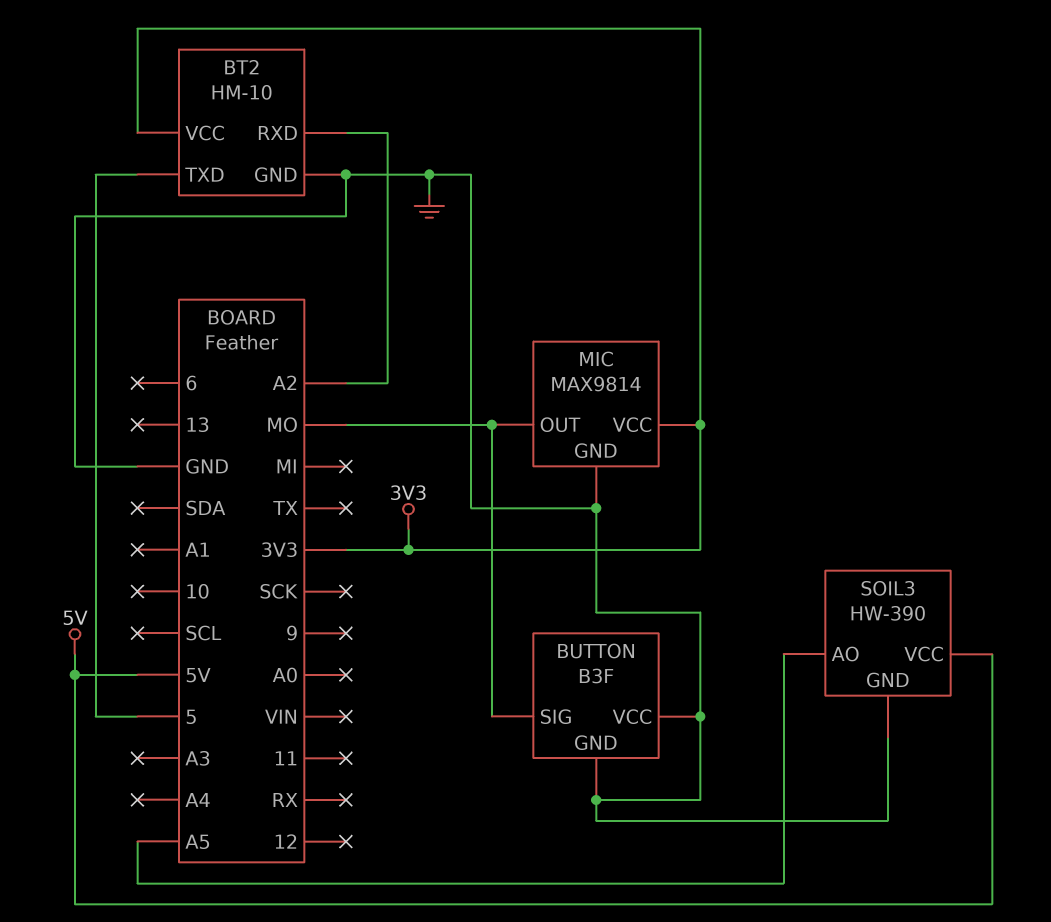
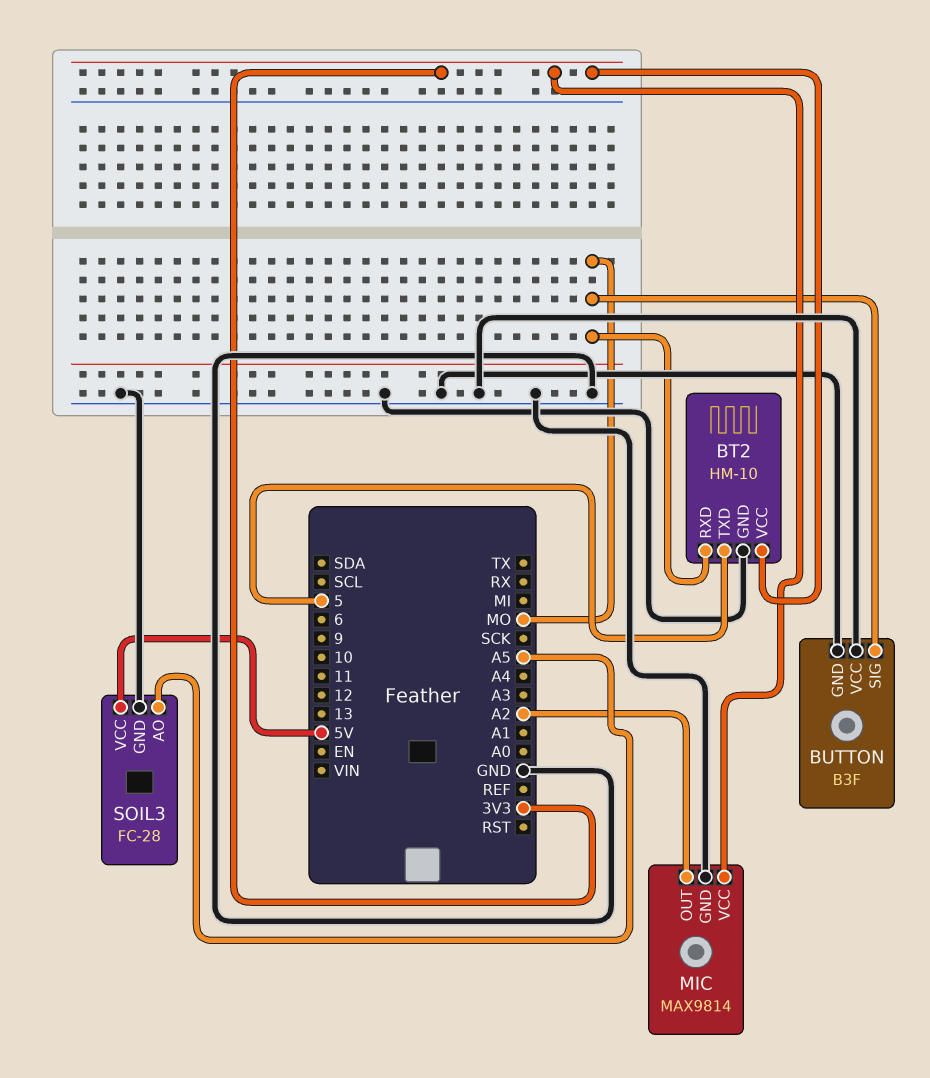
BT2 pin RXD: A2 -> MO
MIC pin OUT: MO -> A2
SOIL3: HW-390 -> FC-28

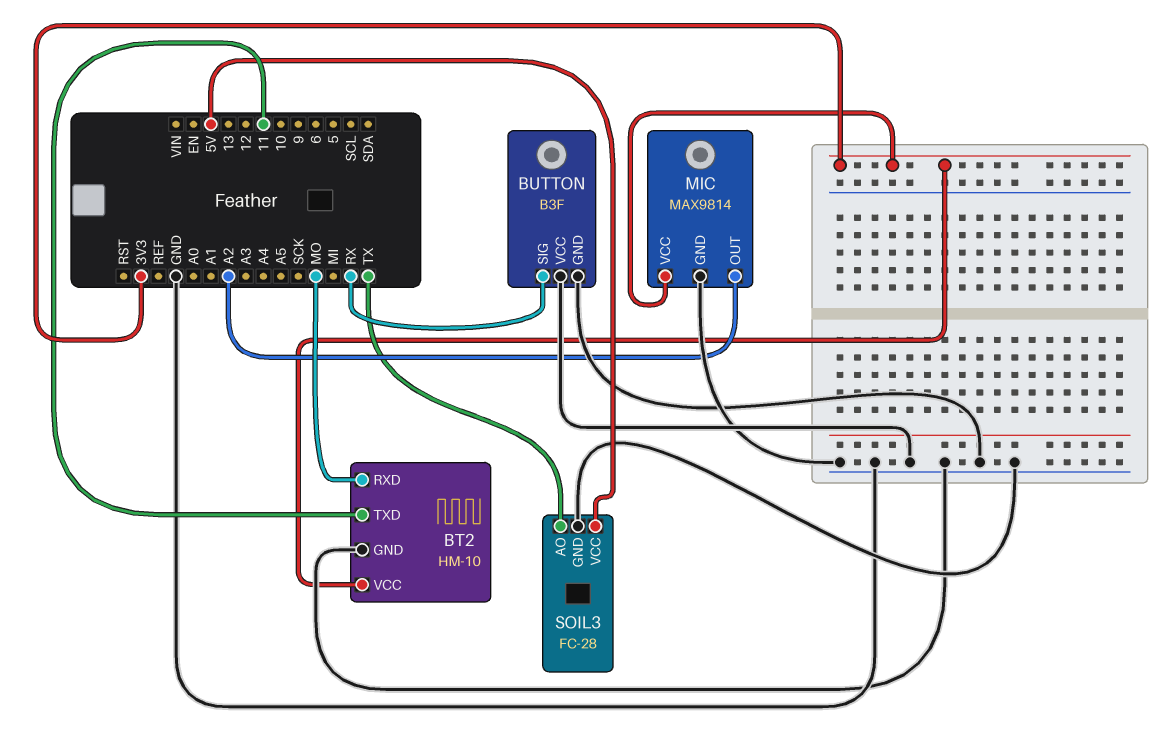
BT2 pin TXD: 5 -> 11
BUTTON pin SIG: MO -> RX
SOIL3 pin AO: A5 -> TX

